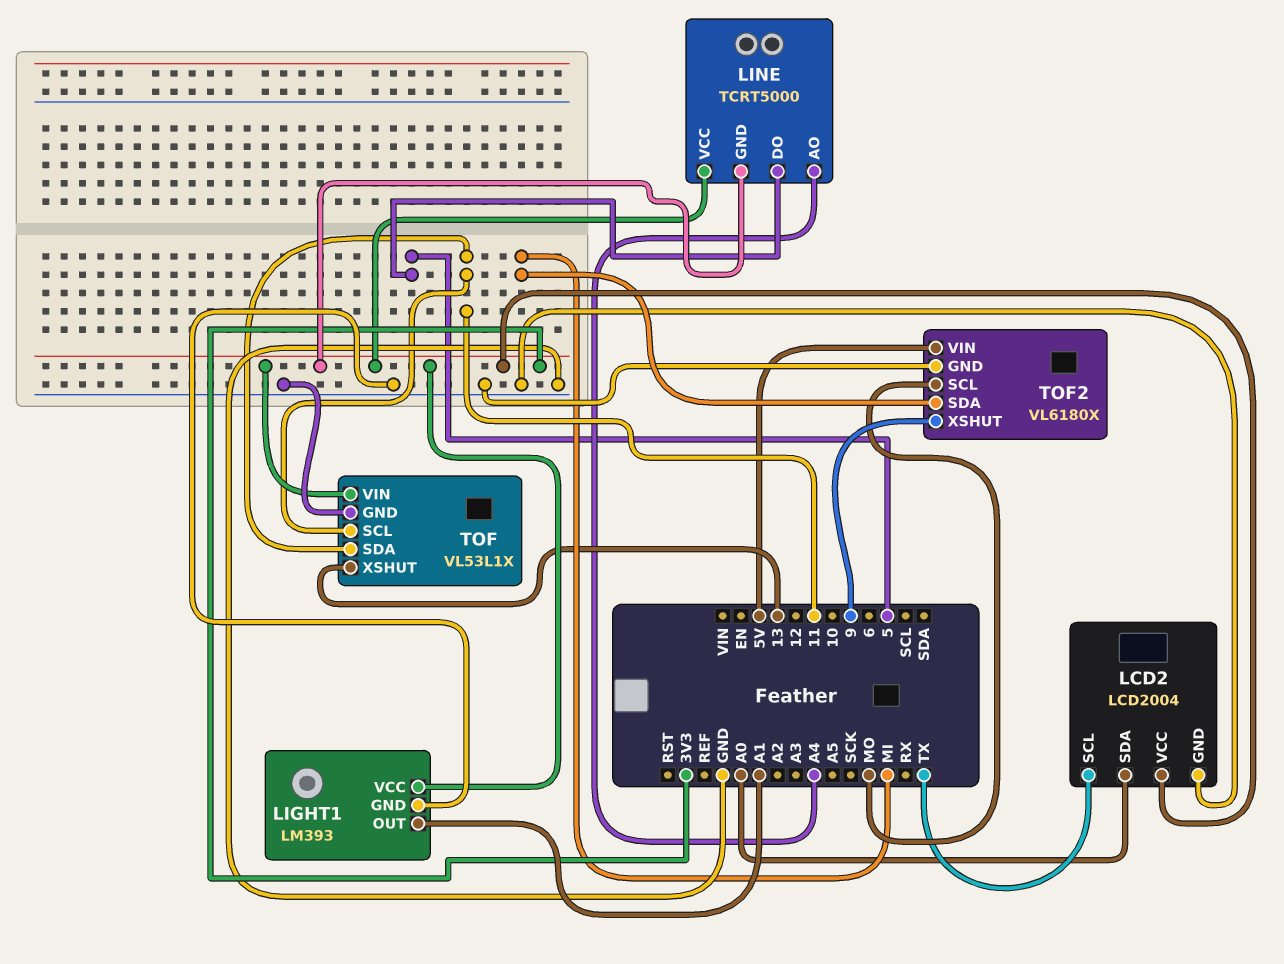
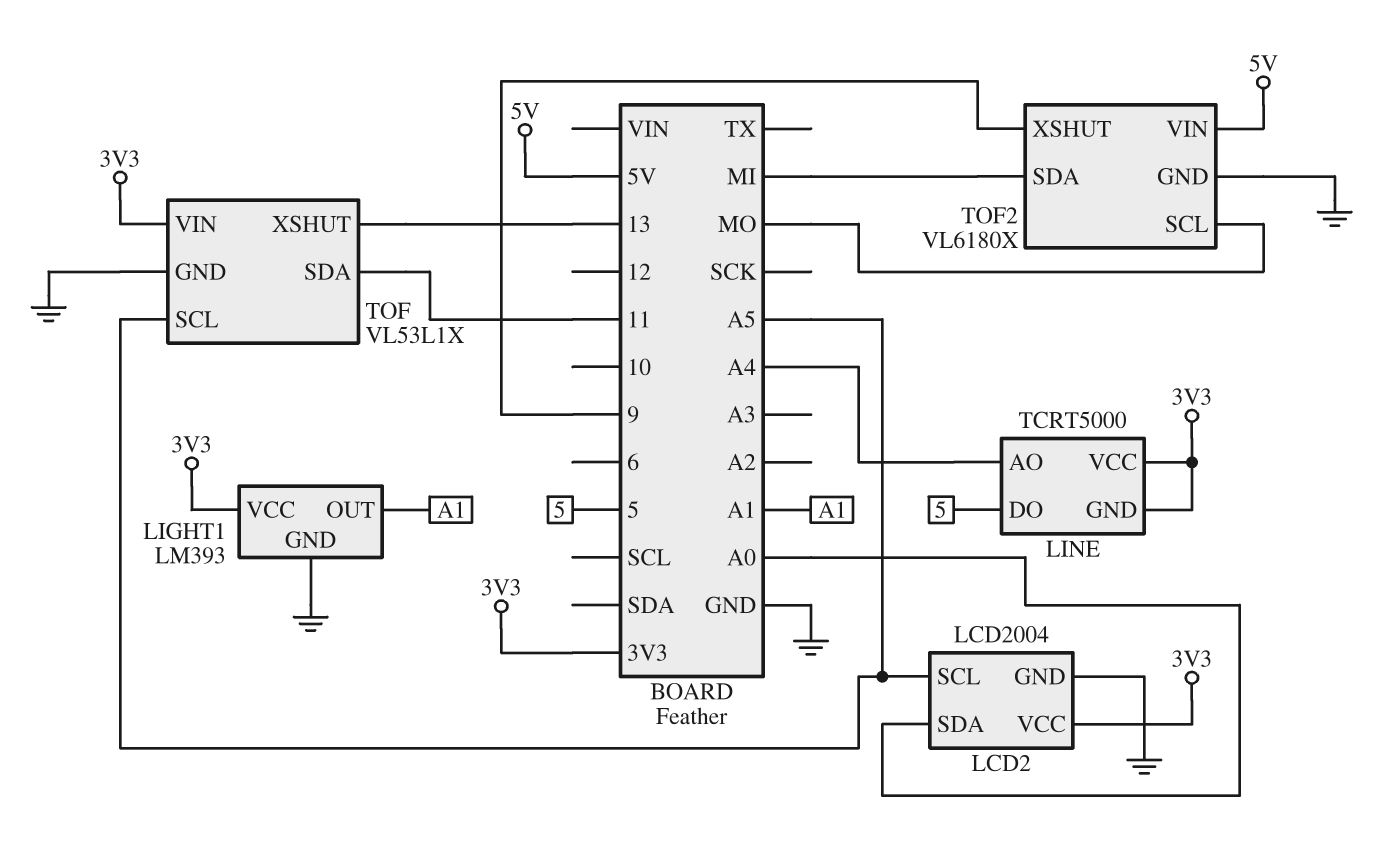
LCD2 pin SCL: TX -> A5
TOF pin SCL: 11 -> A5

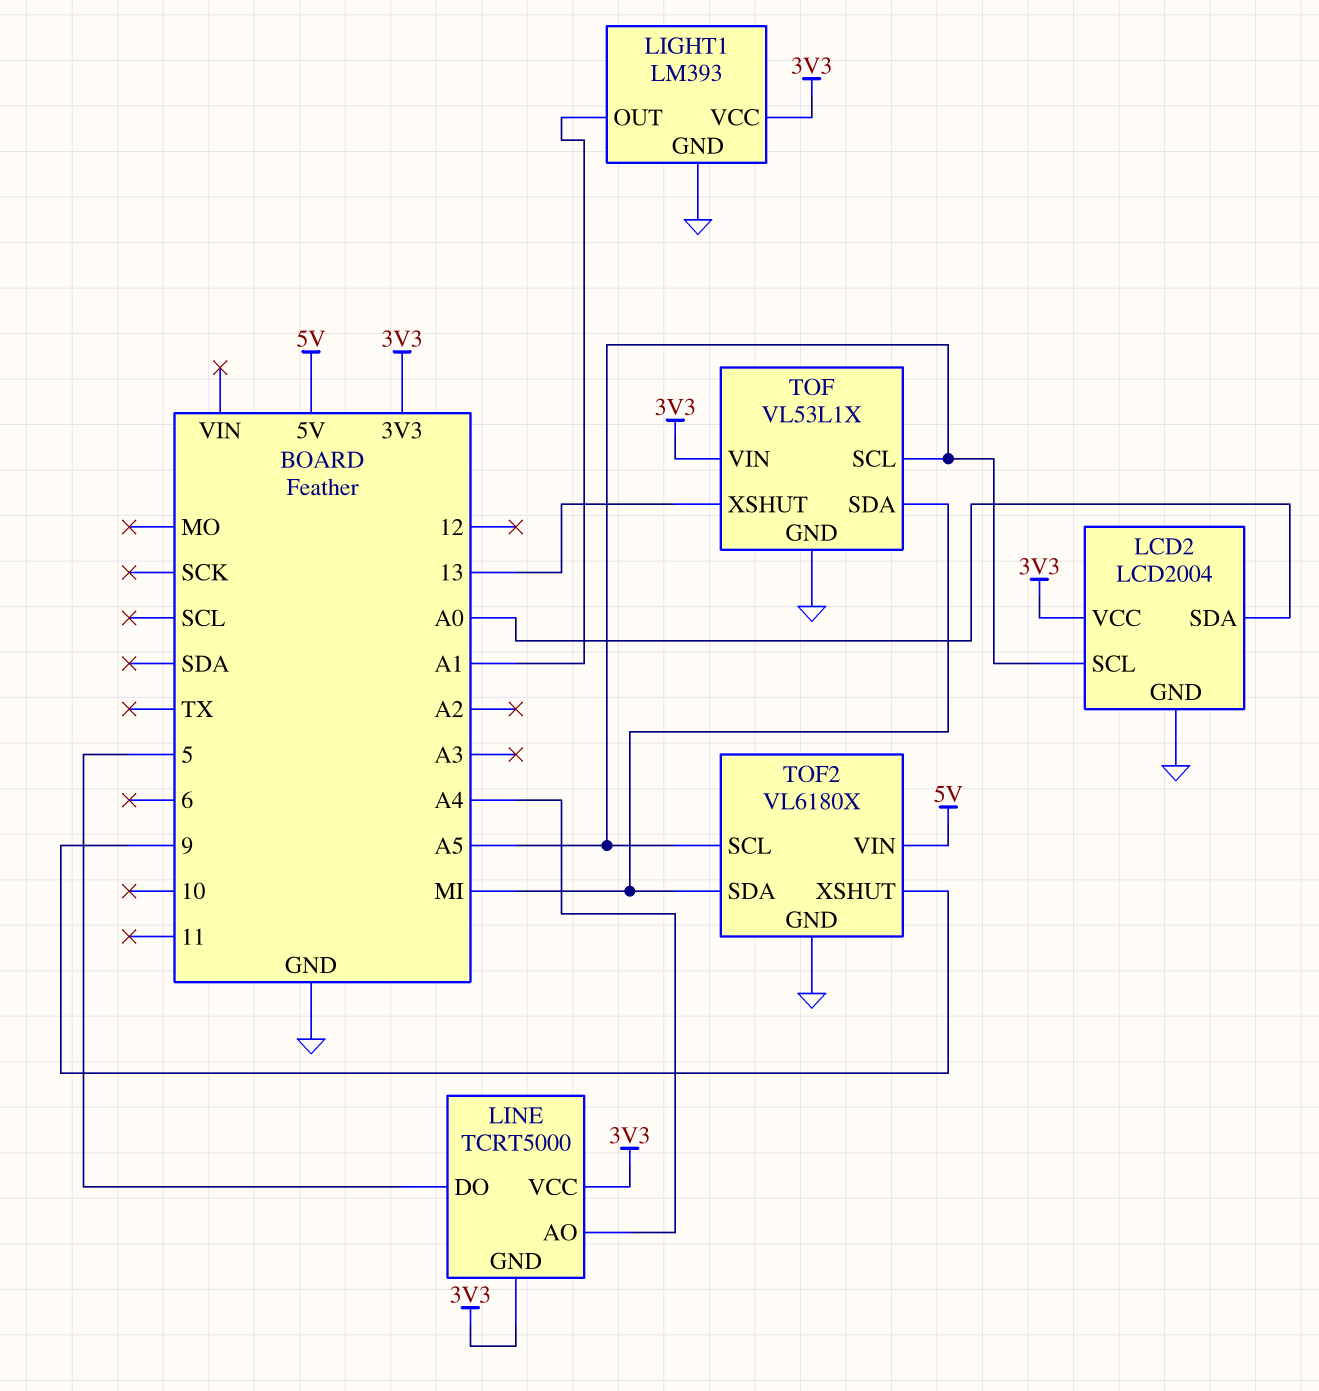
TOF pin SDA: 11 -> MI
TOF2 pin SCL: MO -> A5

